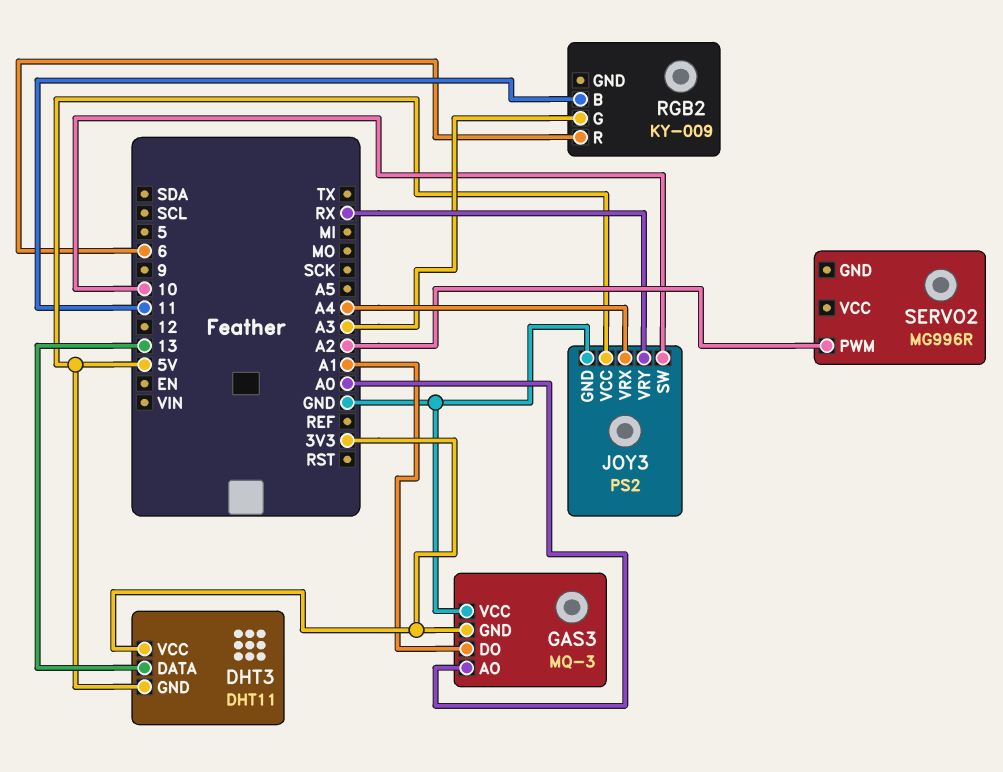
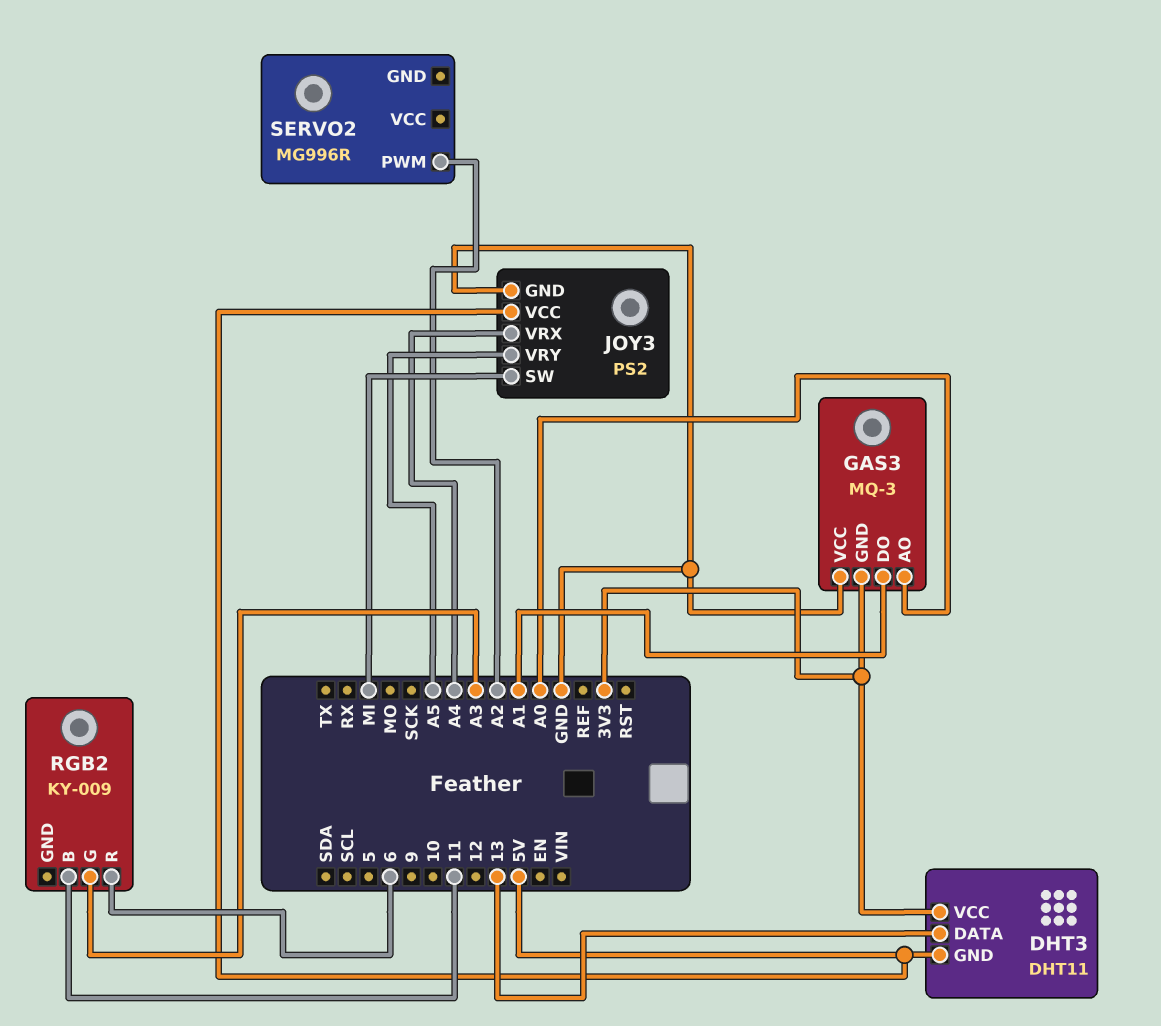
JOY3 pin SW: 10 -> MI
JOY3 pin VRY: RX -> A5

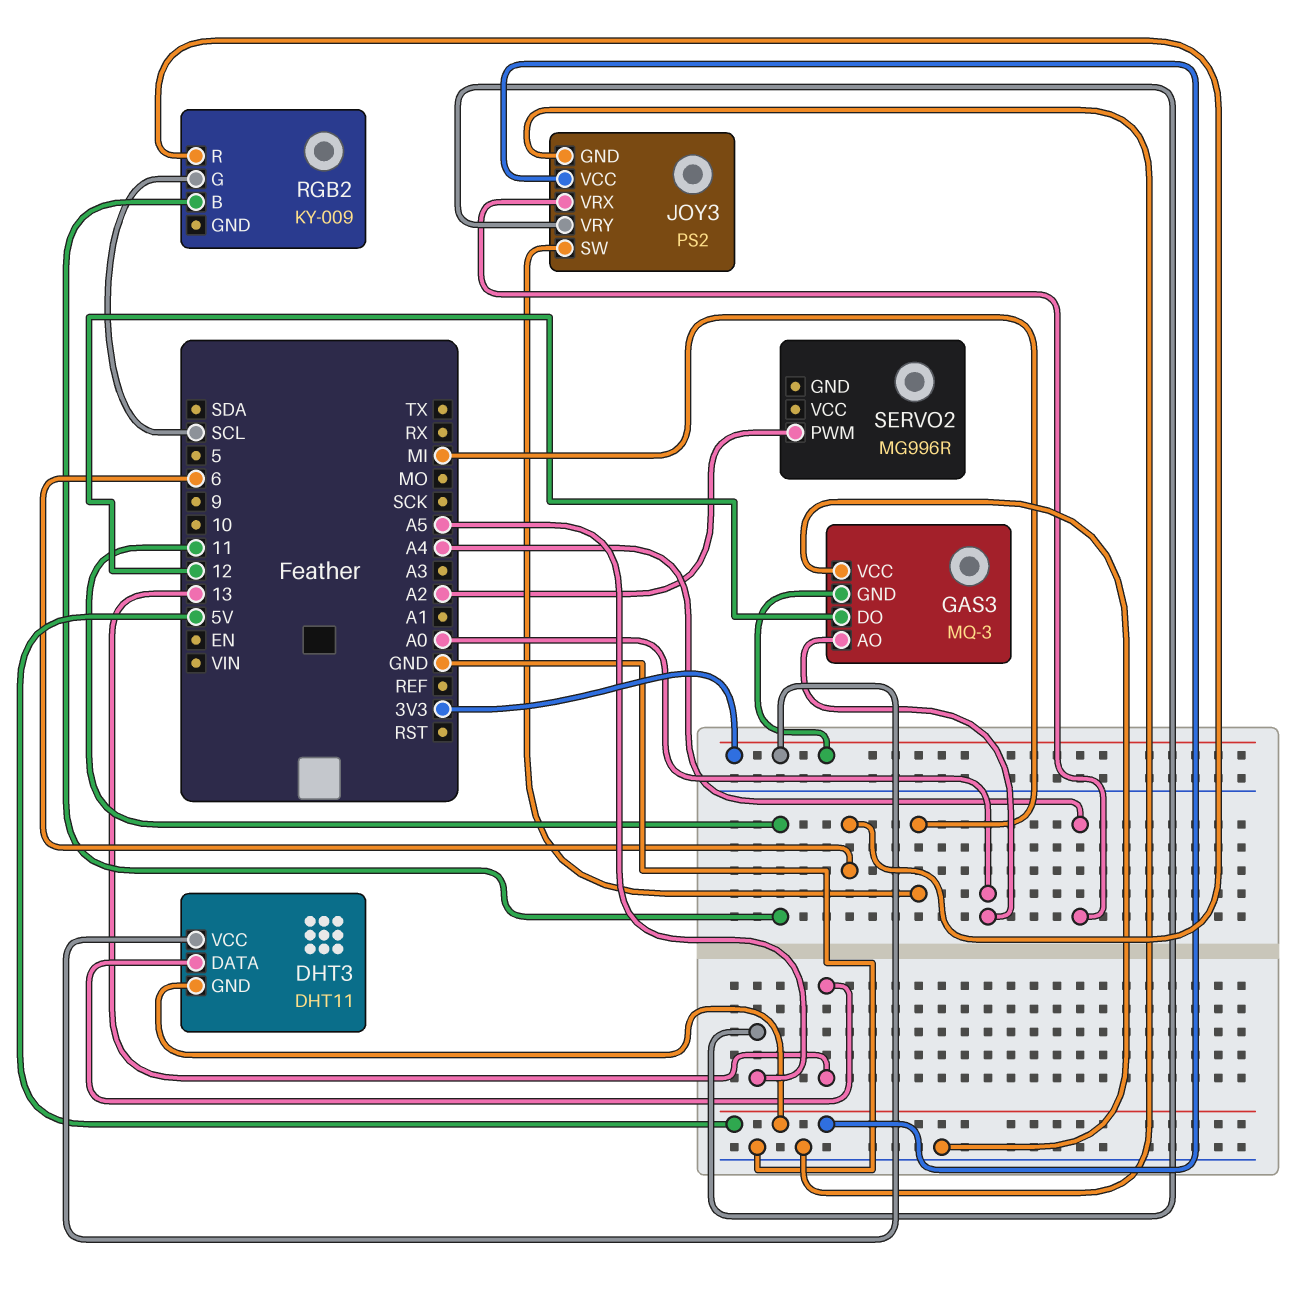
GAS3 pin DO: A1 -> 12
RGB2 pin G: A3 -> SCL

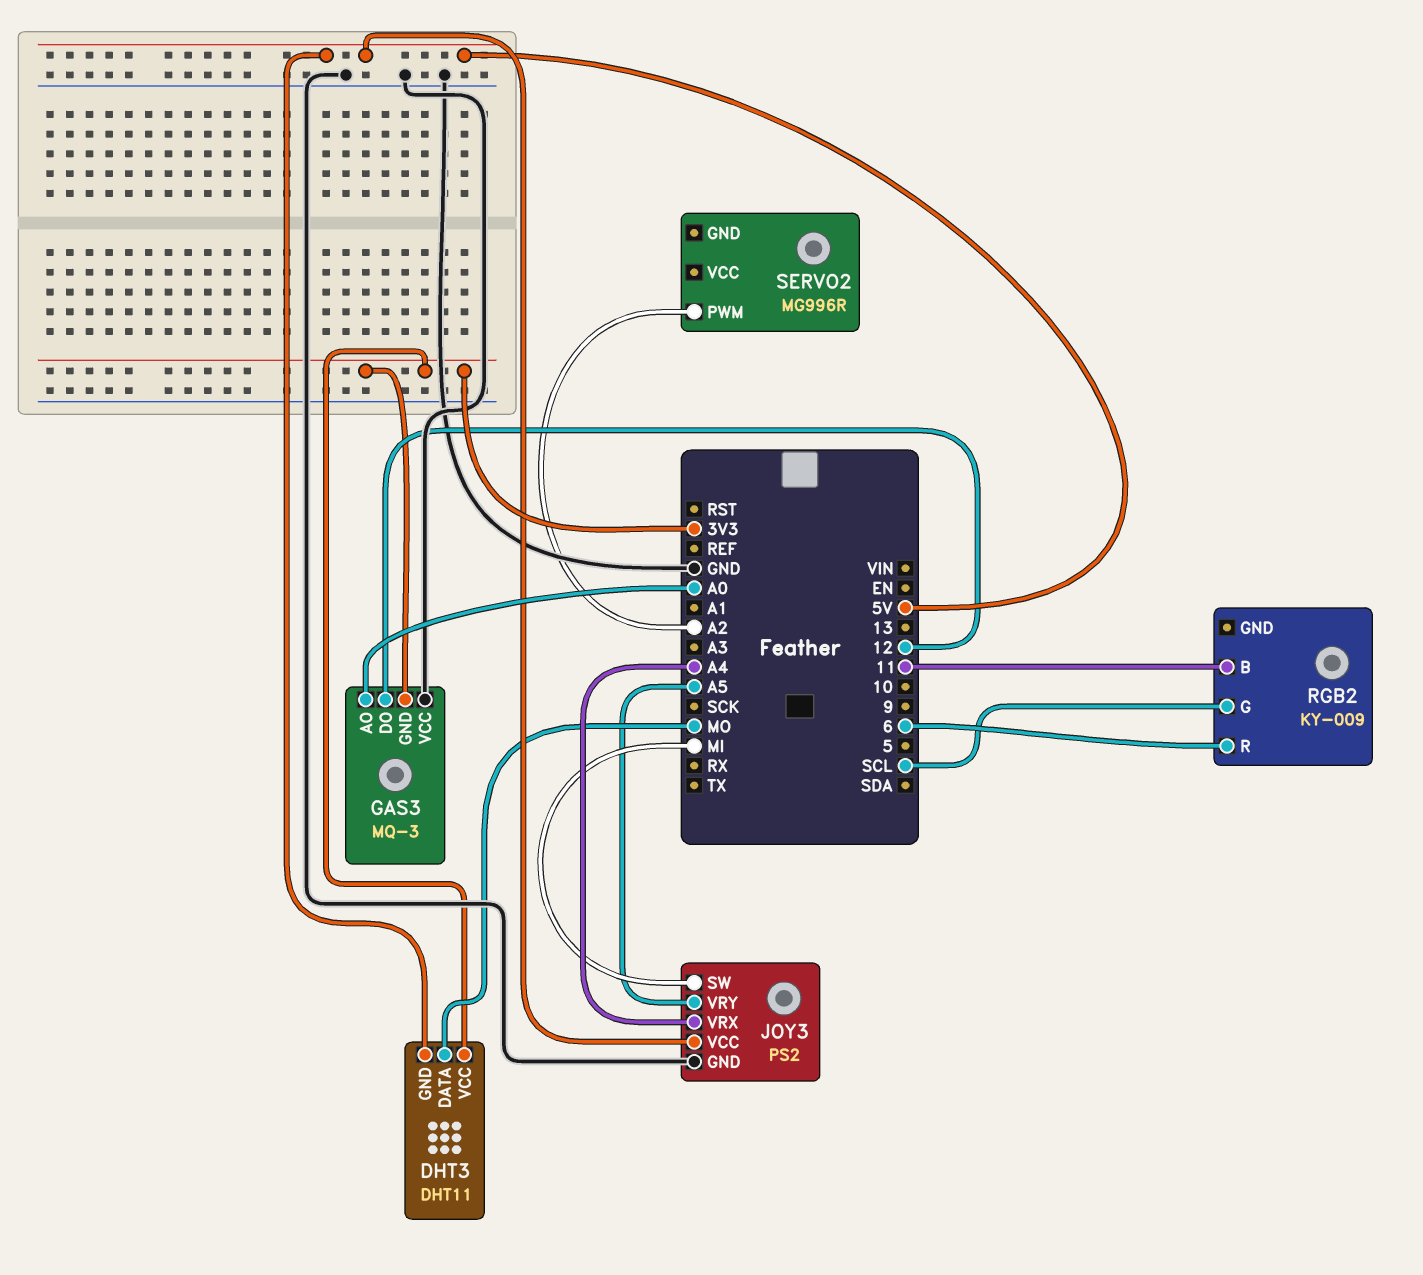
DHT3 pin DATA: 13 -> MO

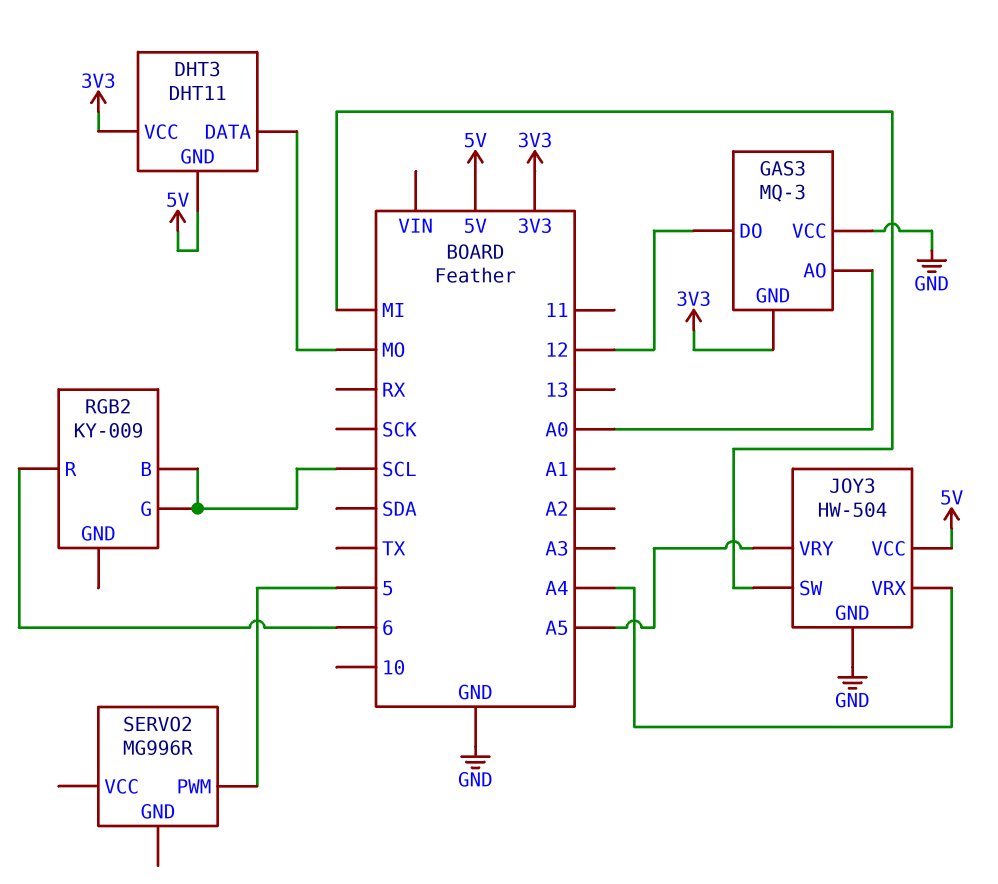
JOY3: PS2 -> HW-504
RGB2 pin B: 11 -> SCL
SERVO2 pin PWM: A2 -> 5

